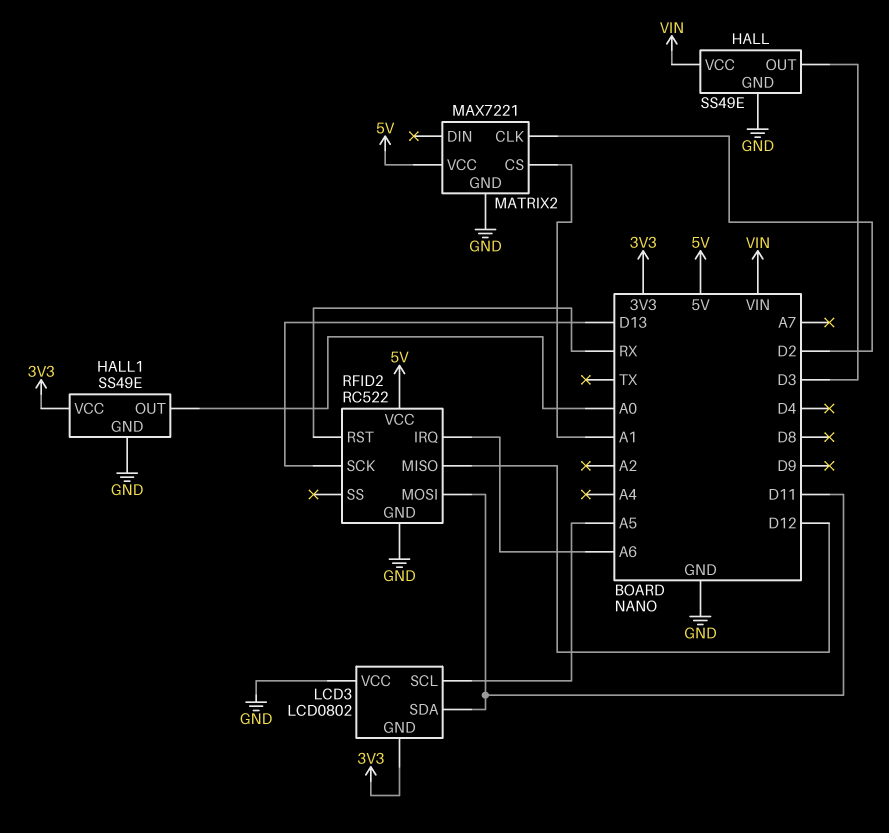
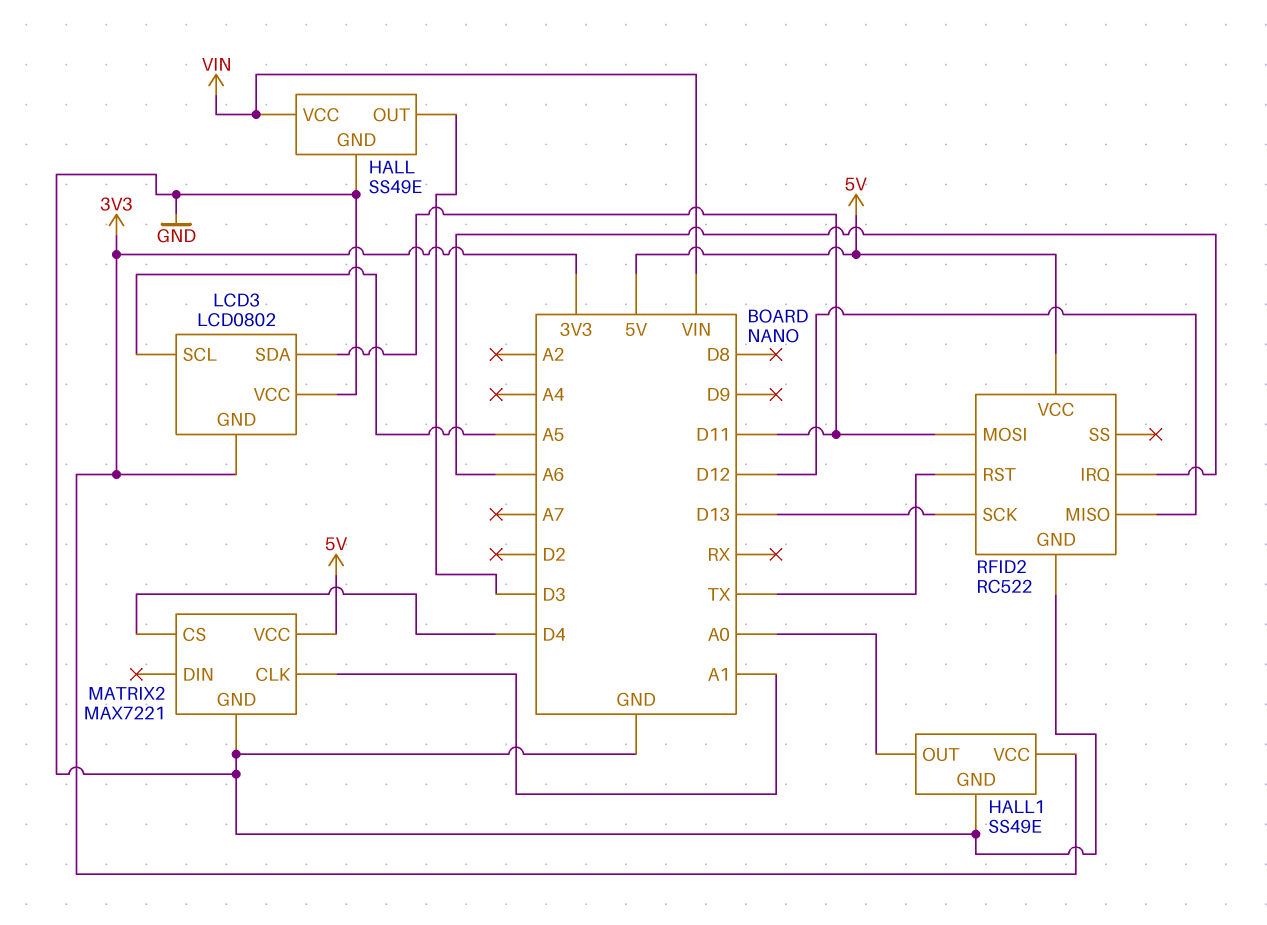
MATRIX2 pin CLK: D2 -> A1
MATRIX2 pin CS: A1 -> D4
RFID2 pin RST: RX -> TX

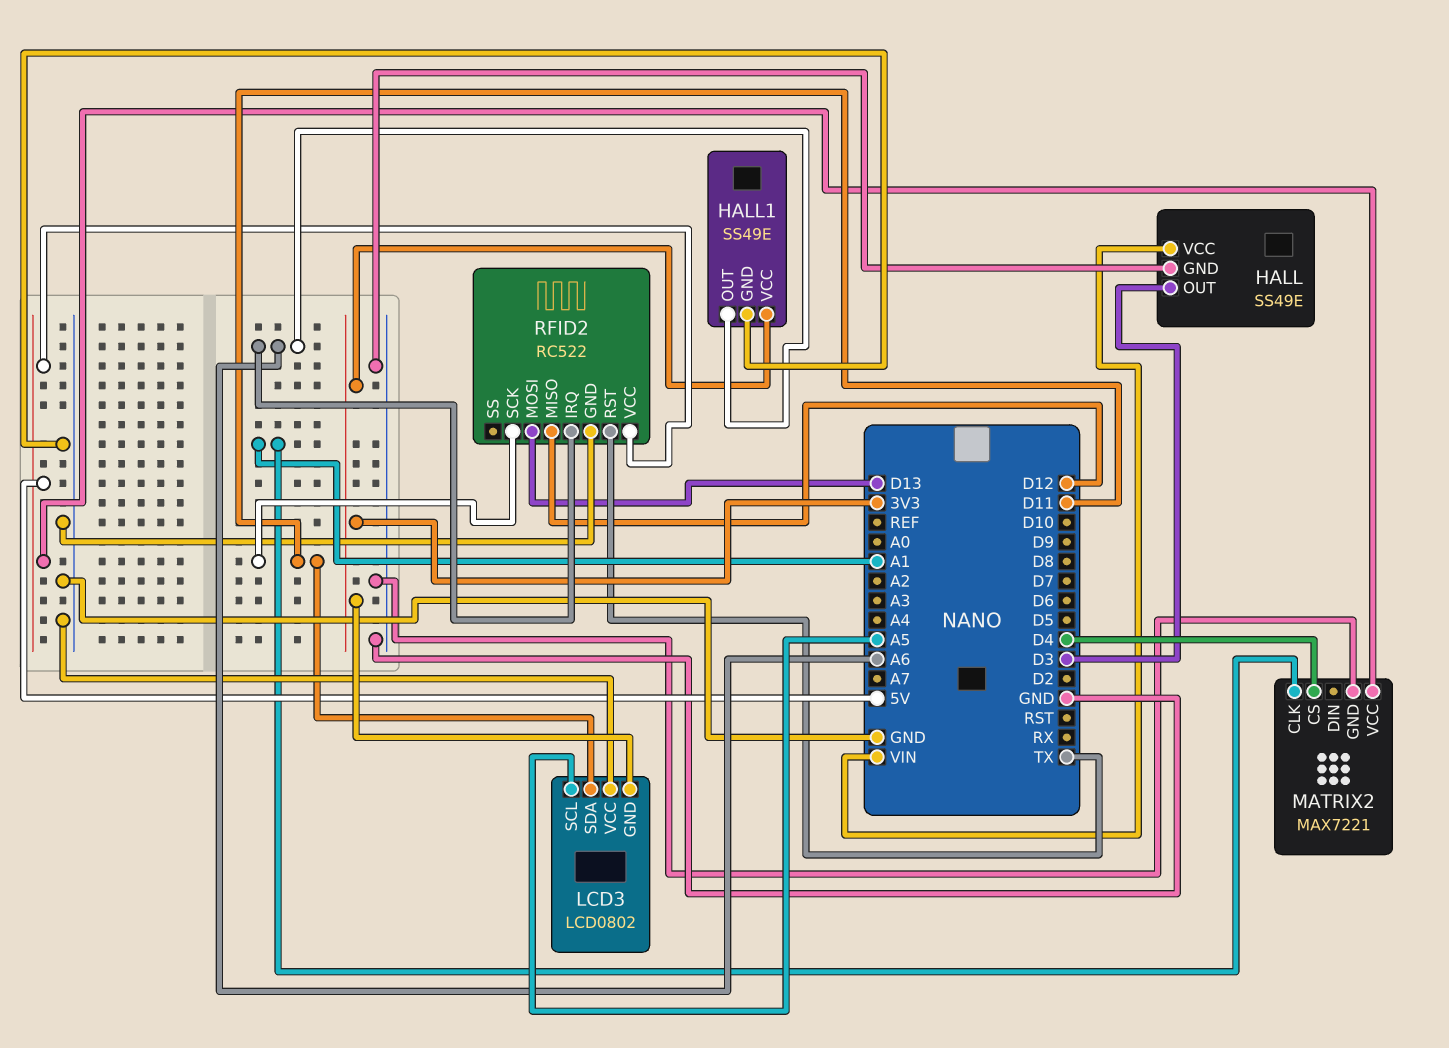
HALL1 pin OUT: A0 -> A6
RFID2 pin MOSI: D11 -> D13
RFID2 pin SCK: D13 -> D11

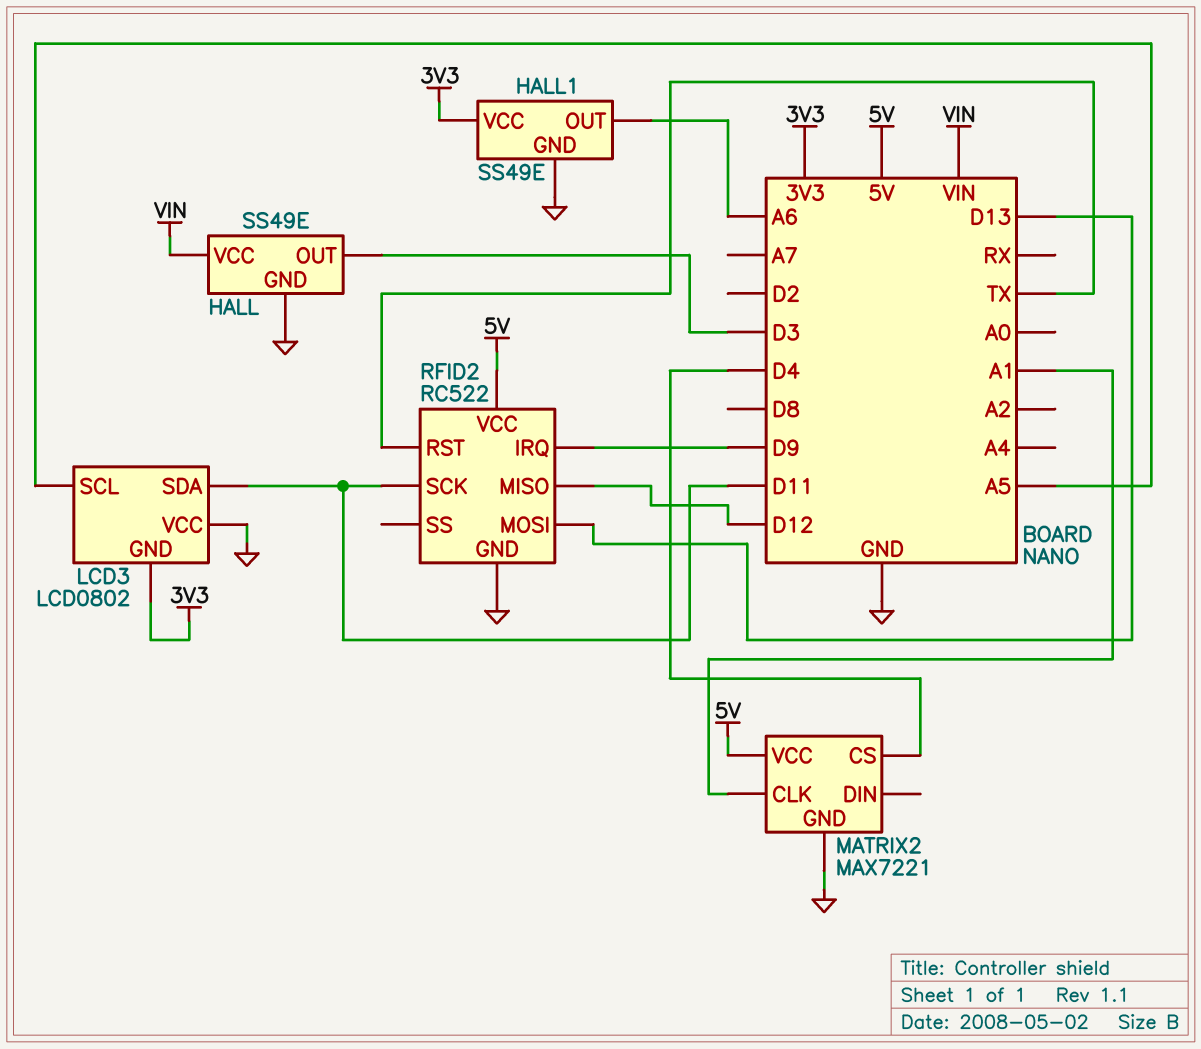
RFID2 pin IRQ: A6 -> D9

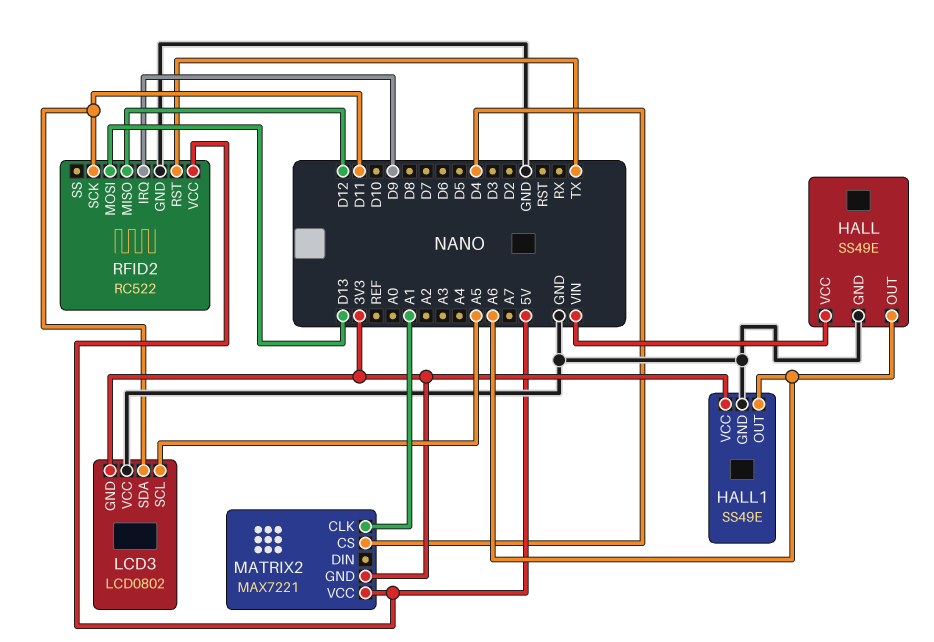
HALL pin OUT: D3 -> A6
MATRIX2 pin GND: GND -> 3V3

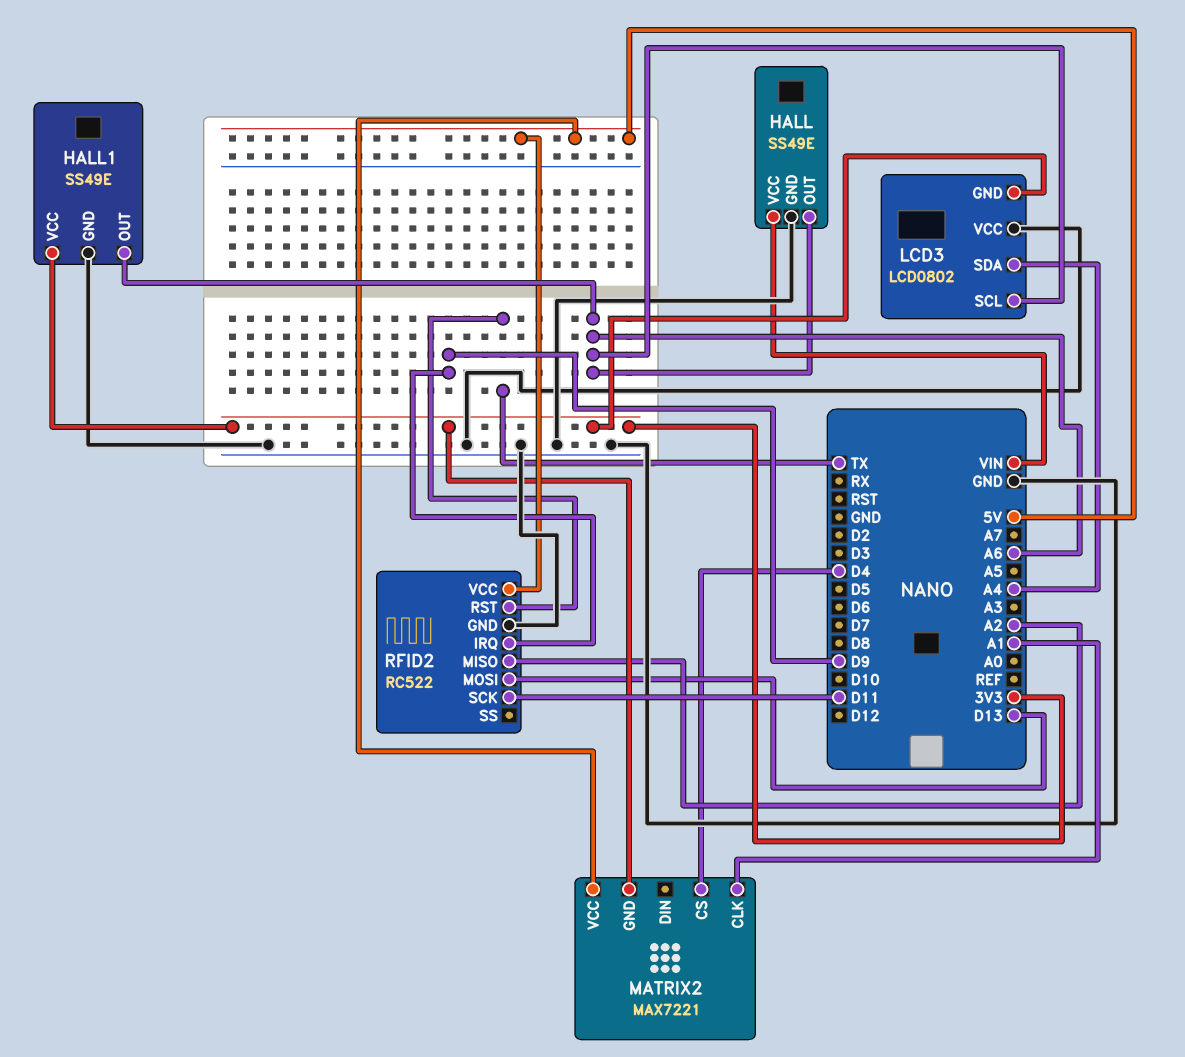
LCD3 pin SCL: A5 -> A6
LCD3 pin SDA: D11 -> A4
RFID2 pin MISO: D12 -> A2

